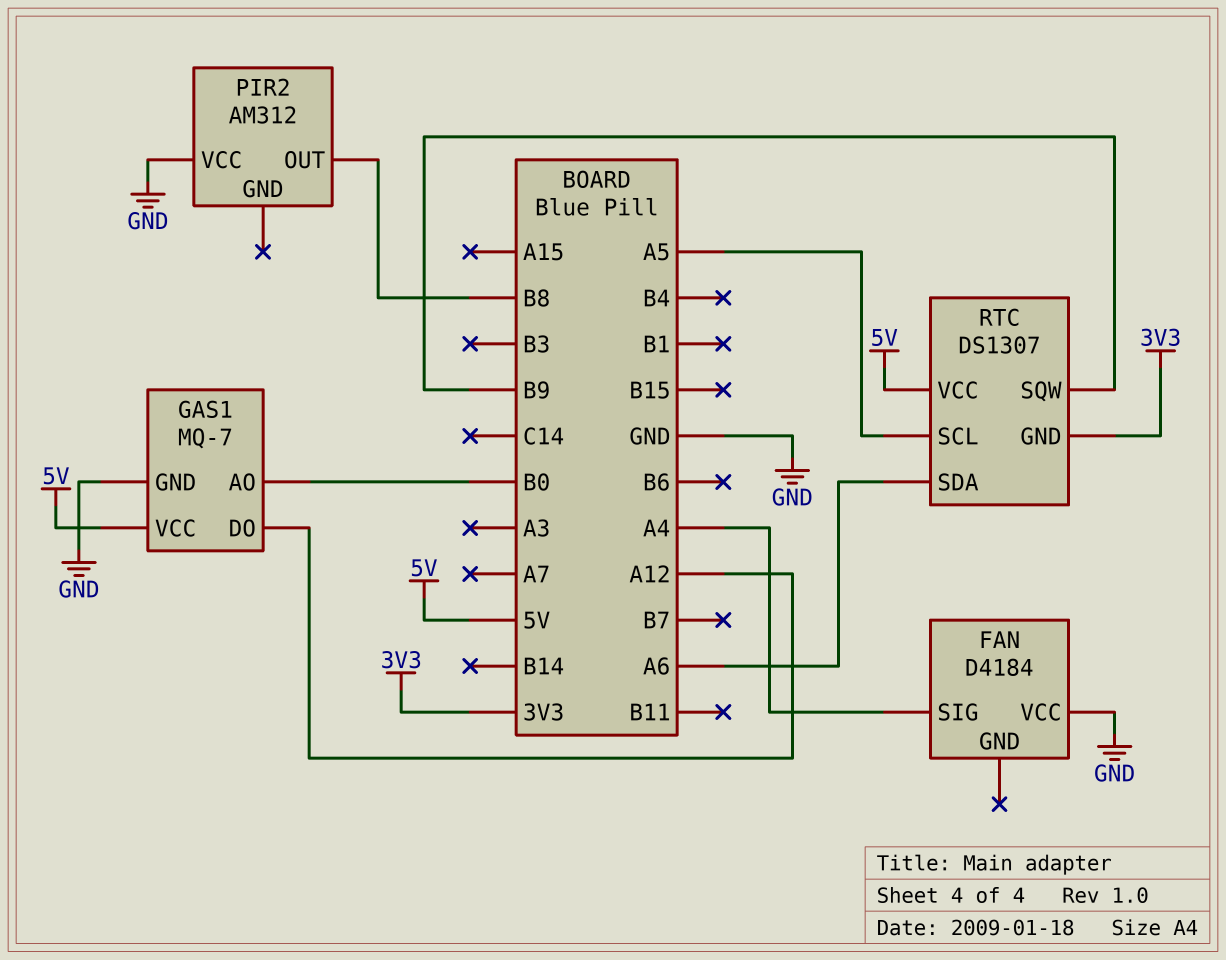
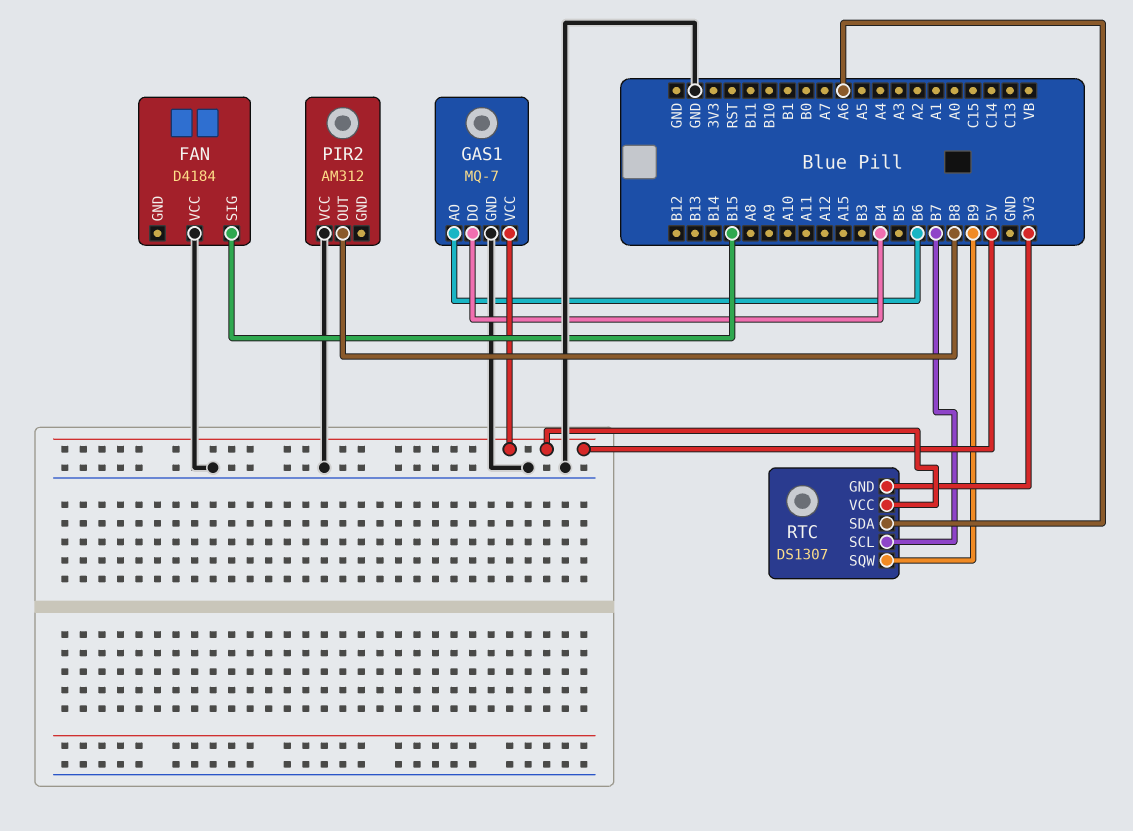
FAN pin SIG: A4 -> B15
GAS1 pin AO: B0 -> B6
GAS1 pin DO: A12 -> B4
RTC pin SCL: A5 -> B7

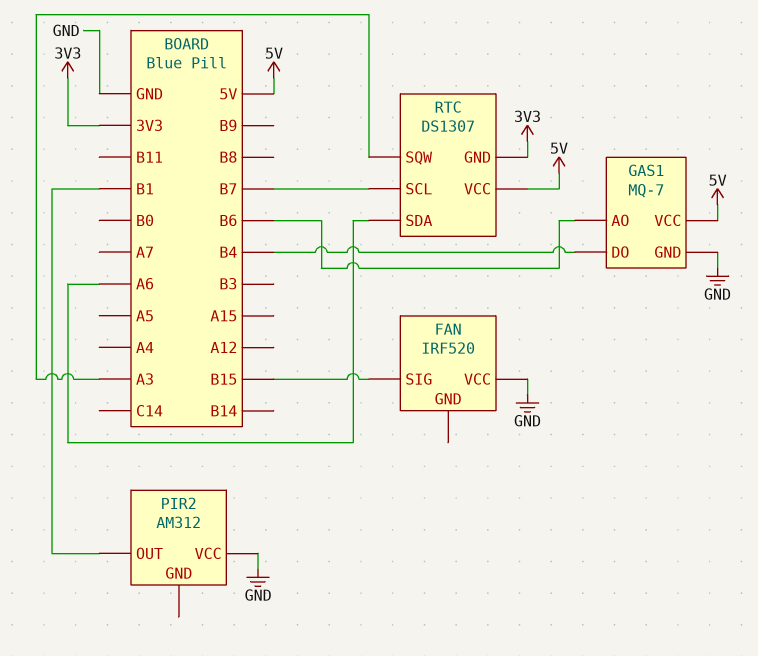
FAN: D4184 -> IRF520
PIR2 pin OUT: B8 -> B1
RTC pin SQW: B9 -> A3

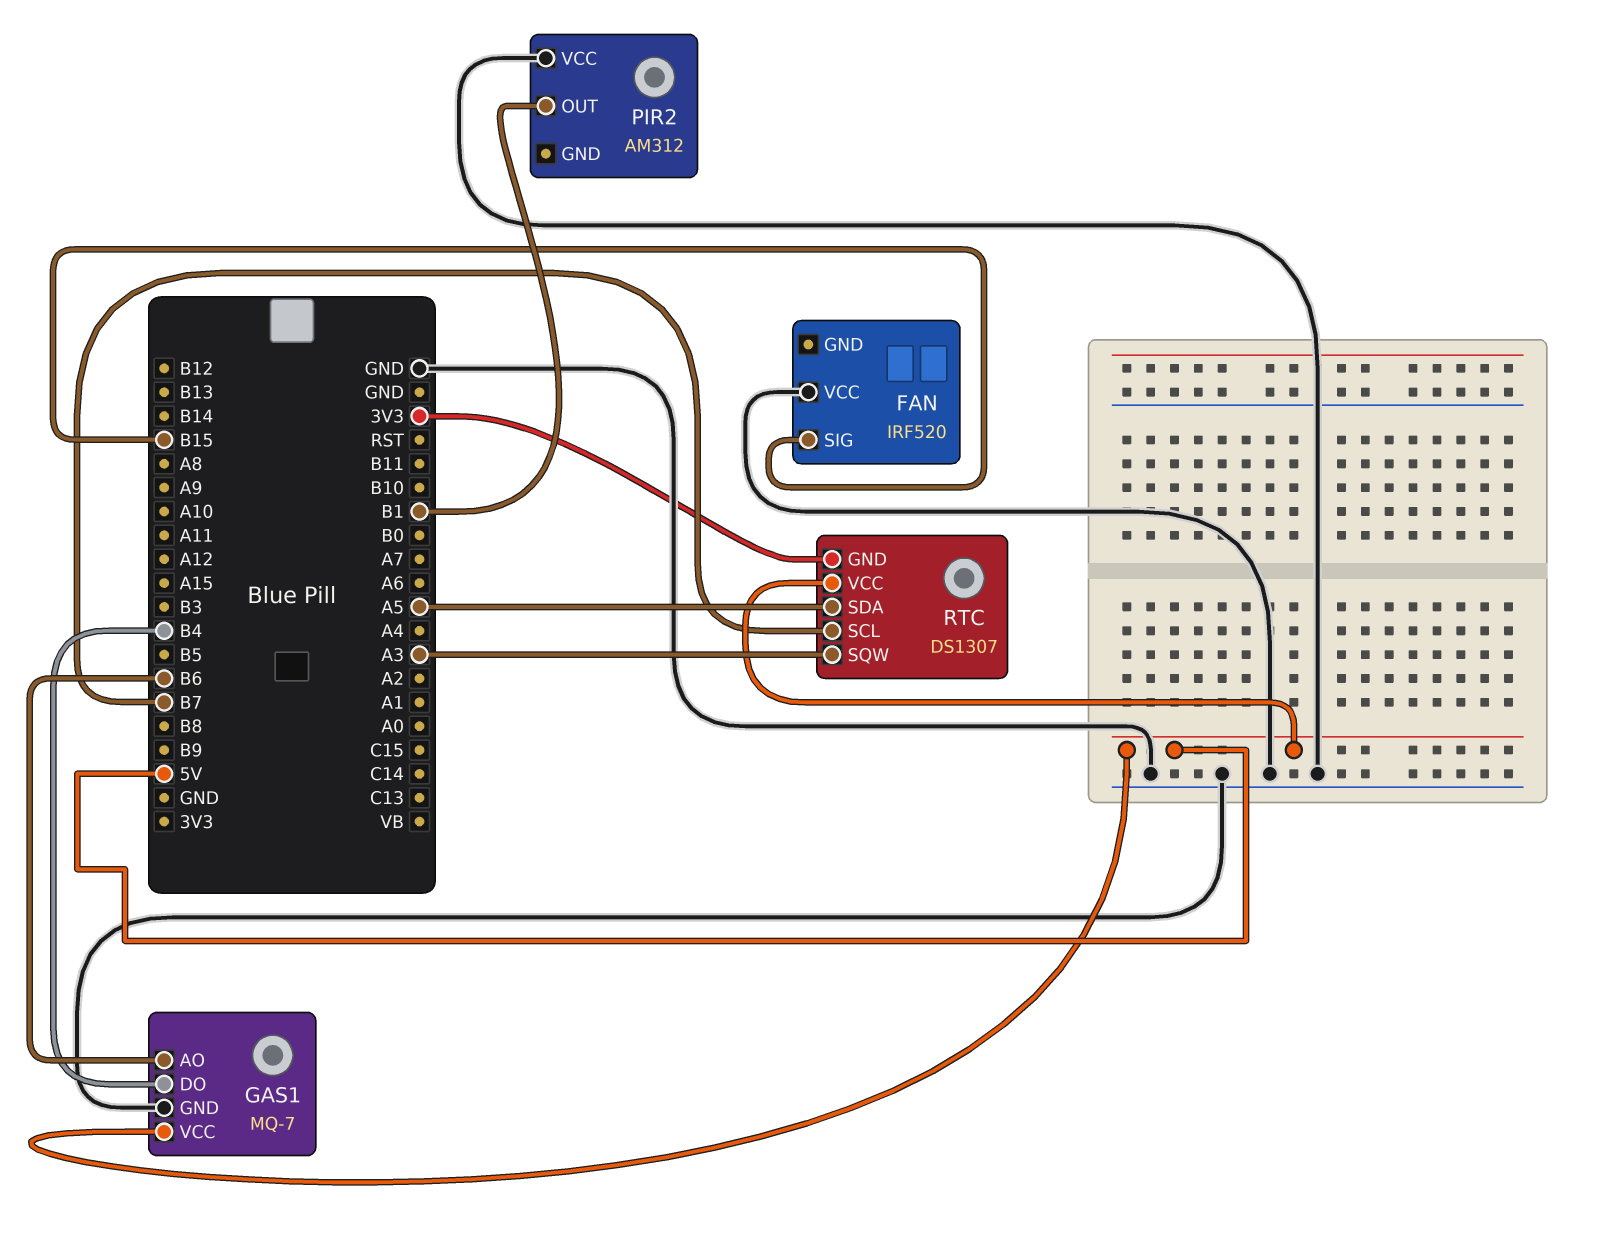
RTC pin SDA: A6 -> A5

